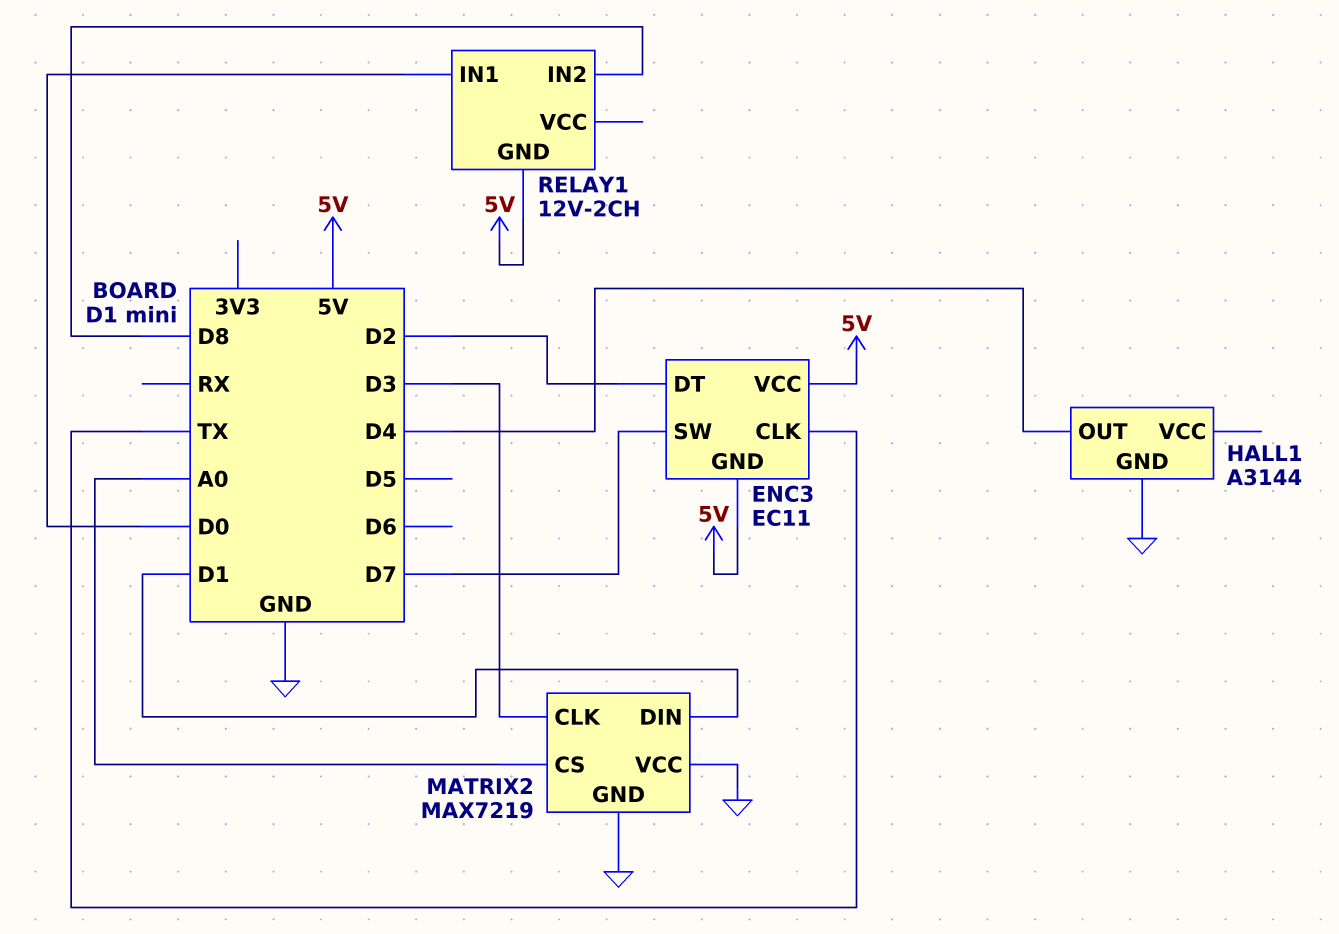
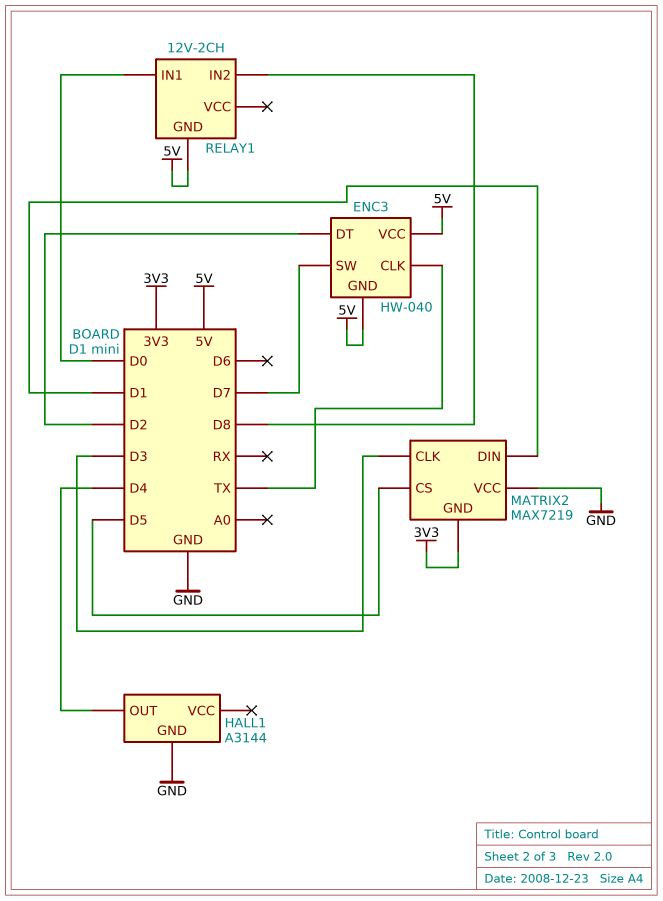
ENC3: EC11 -> HW-040
MATRIX2 pin CS: A0 -> D5
MATRIX2 pin GND: GND -> 3V3

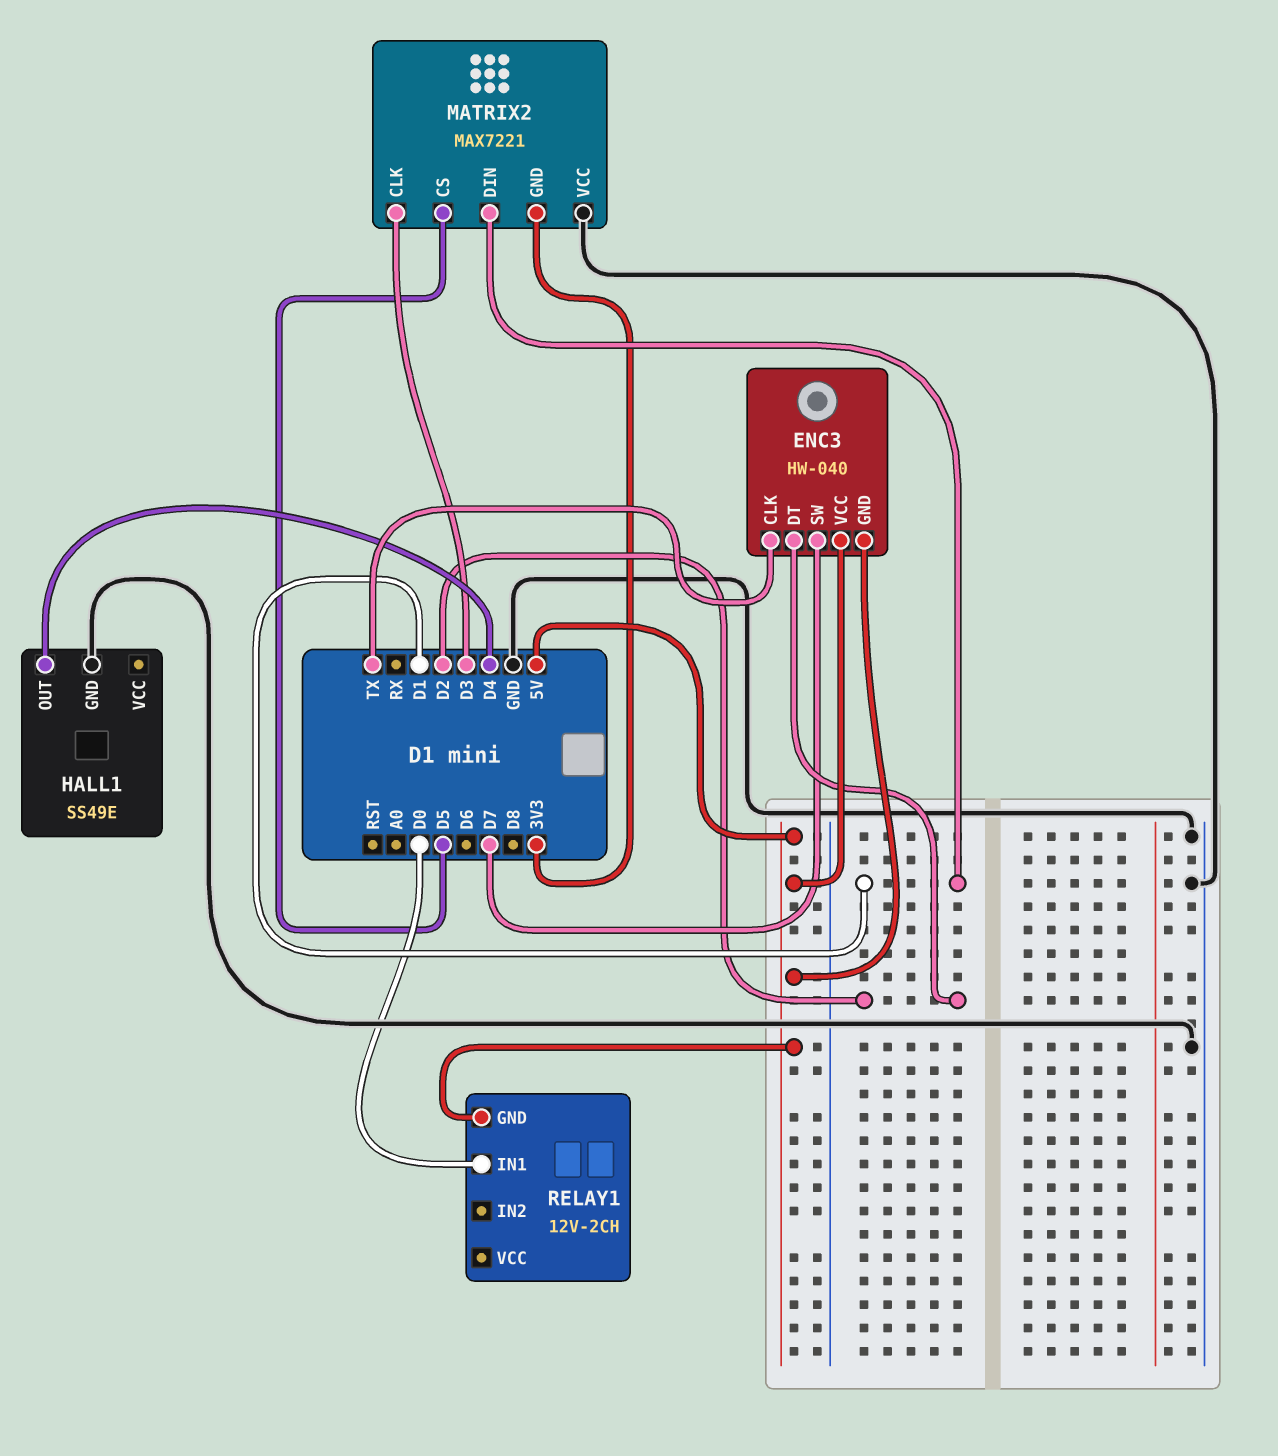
HALL1: A3144 -> SS49E
MATRIX2: MAX7219 -> MAX7221
RELAY1 pin IN2: D8 -> none

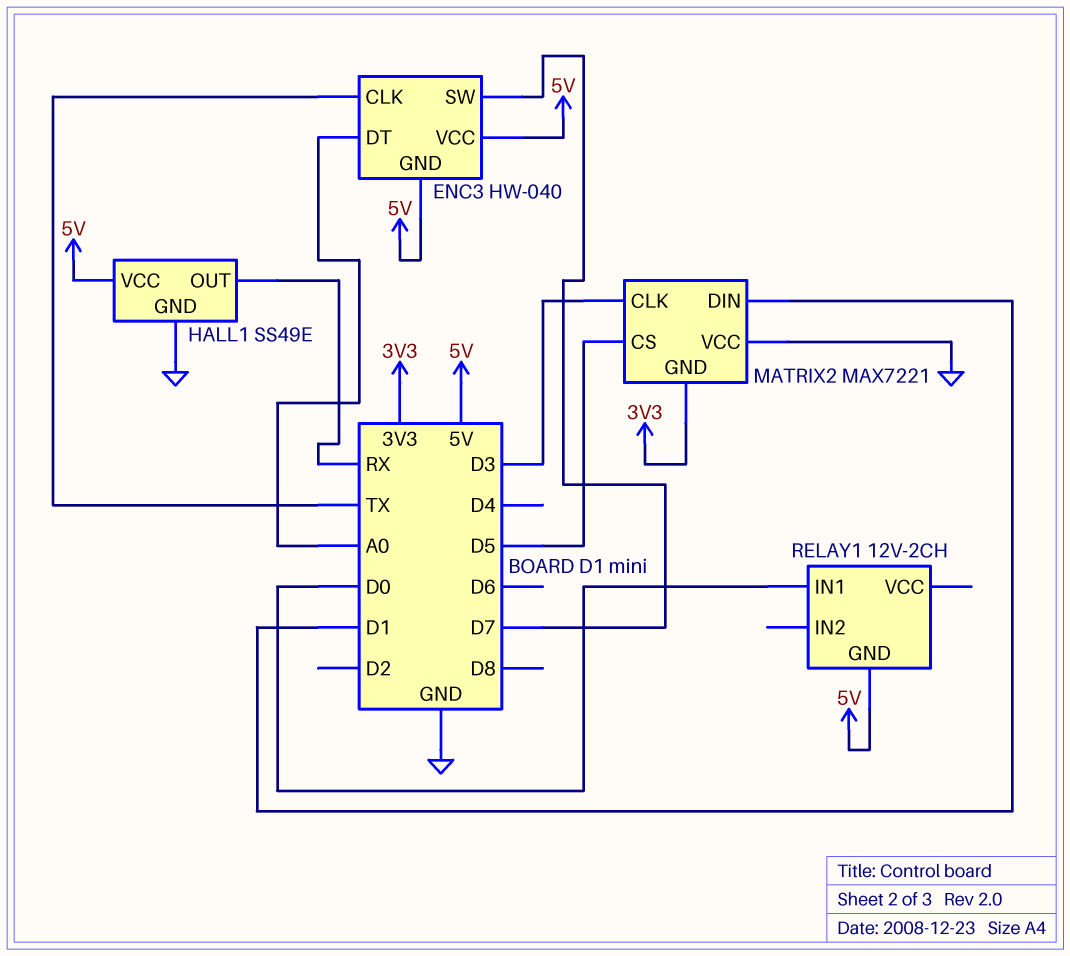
ENC3 pin DT: D2 -> A0
HALL1 pin OUT: D4 -> RX
HALL1 pin VCC: none -> 5V

